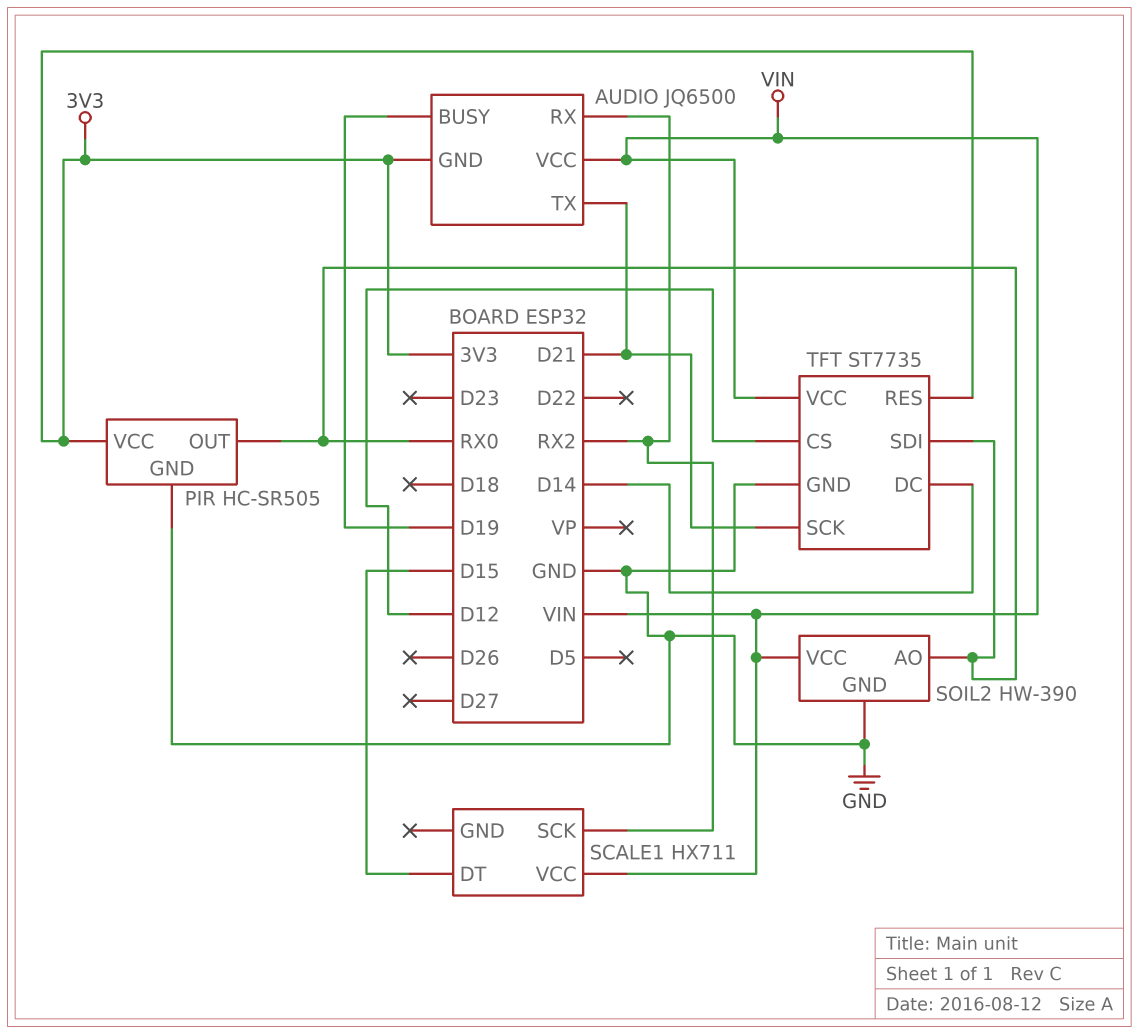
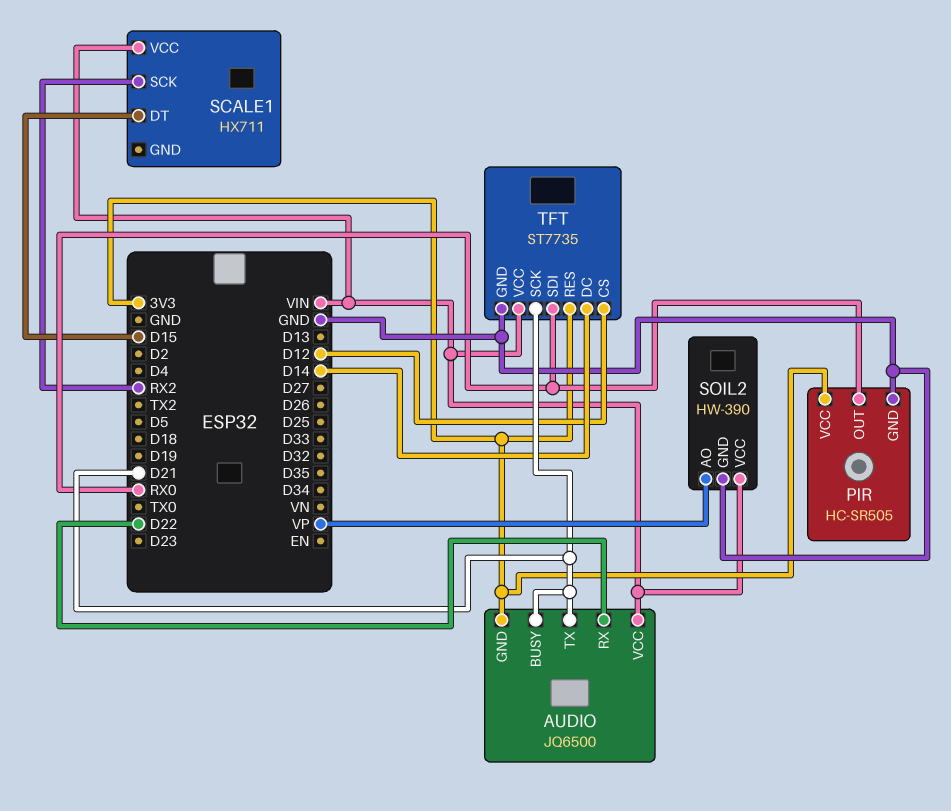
AUDIO pin BUSY: D19 -> D21
AUDIO pin RX: RX2 -> D22
SOIL2 pin AO: RX0 -> VP

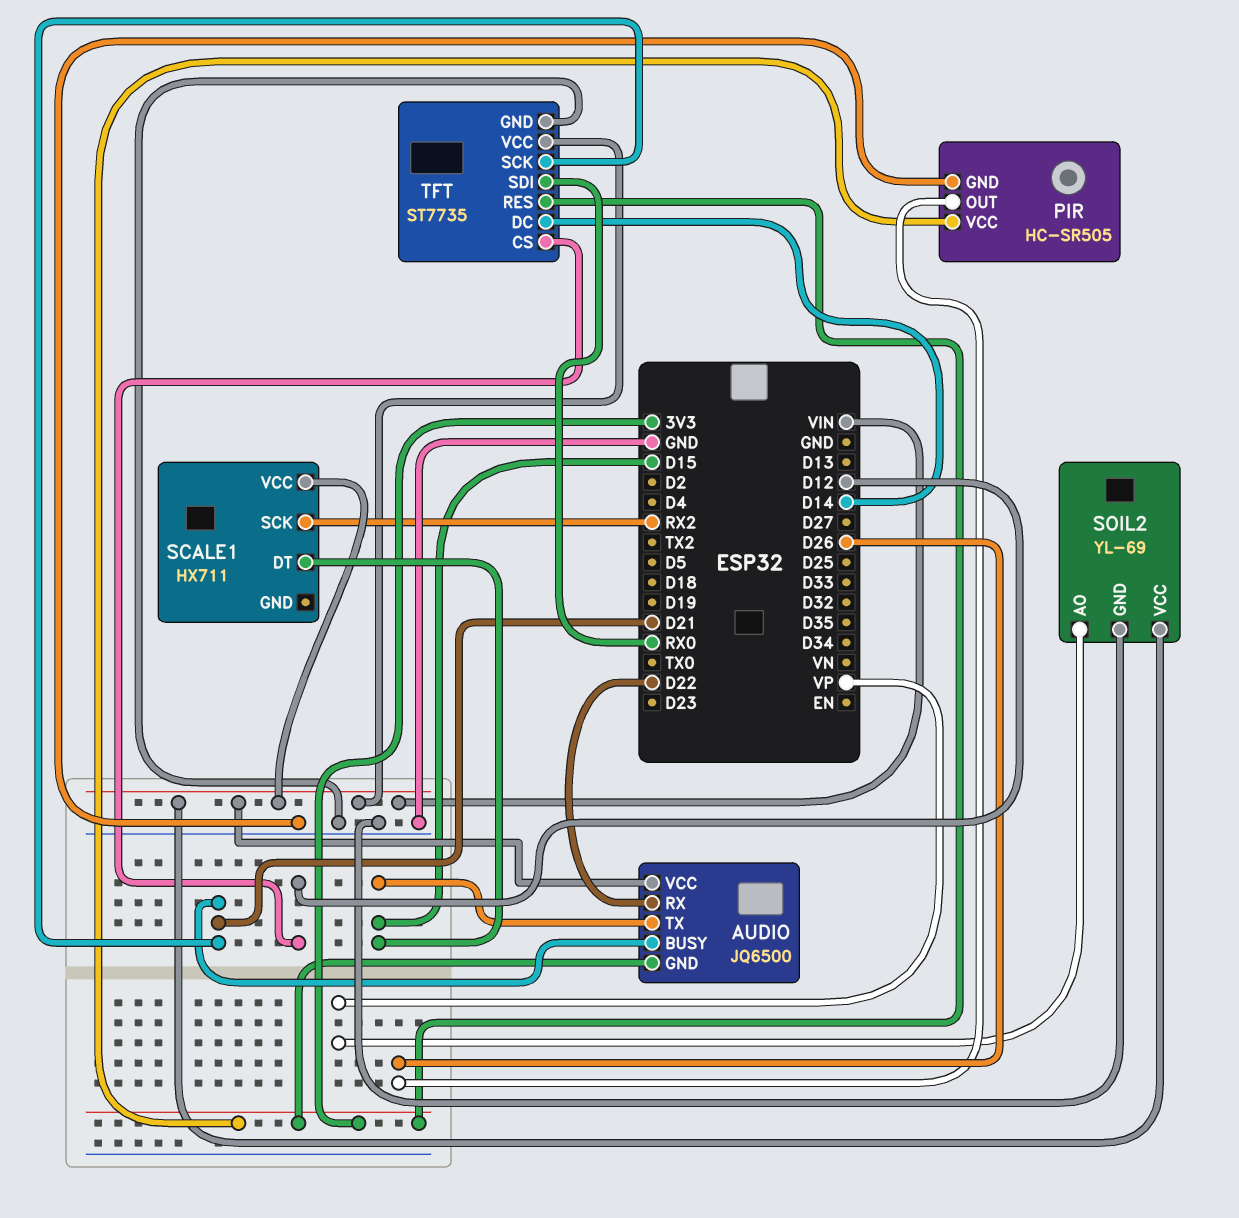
AUDIO pin TX: D21 -> D15
PIR pin OUT: RX0 -> D26
SOIL2: HW-390 -> YL-69

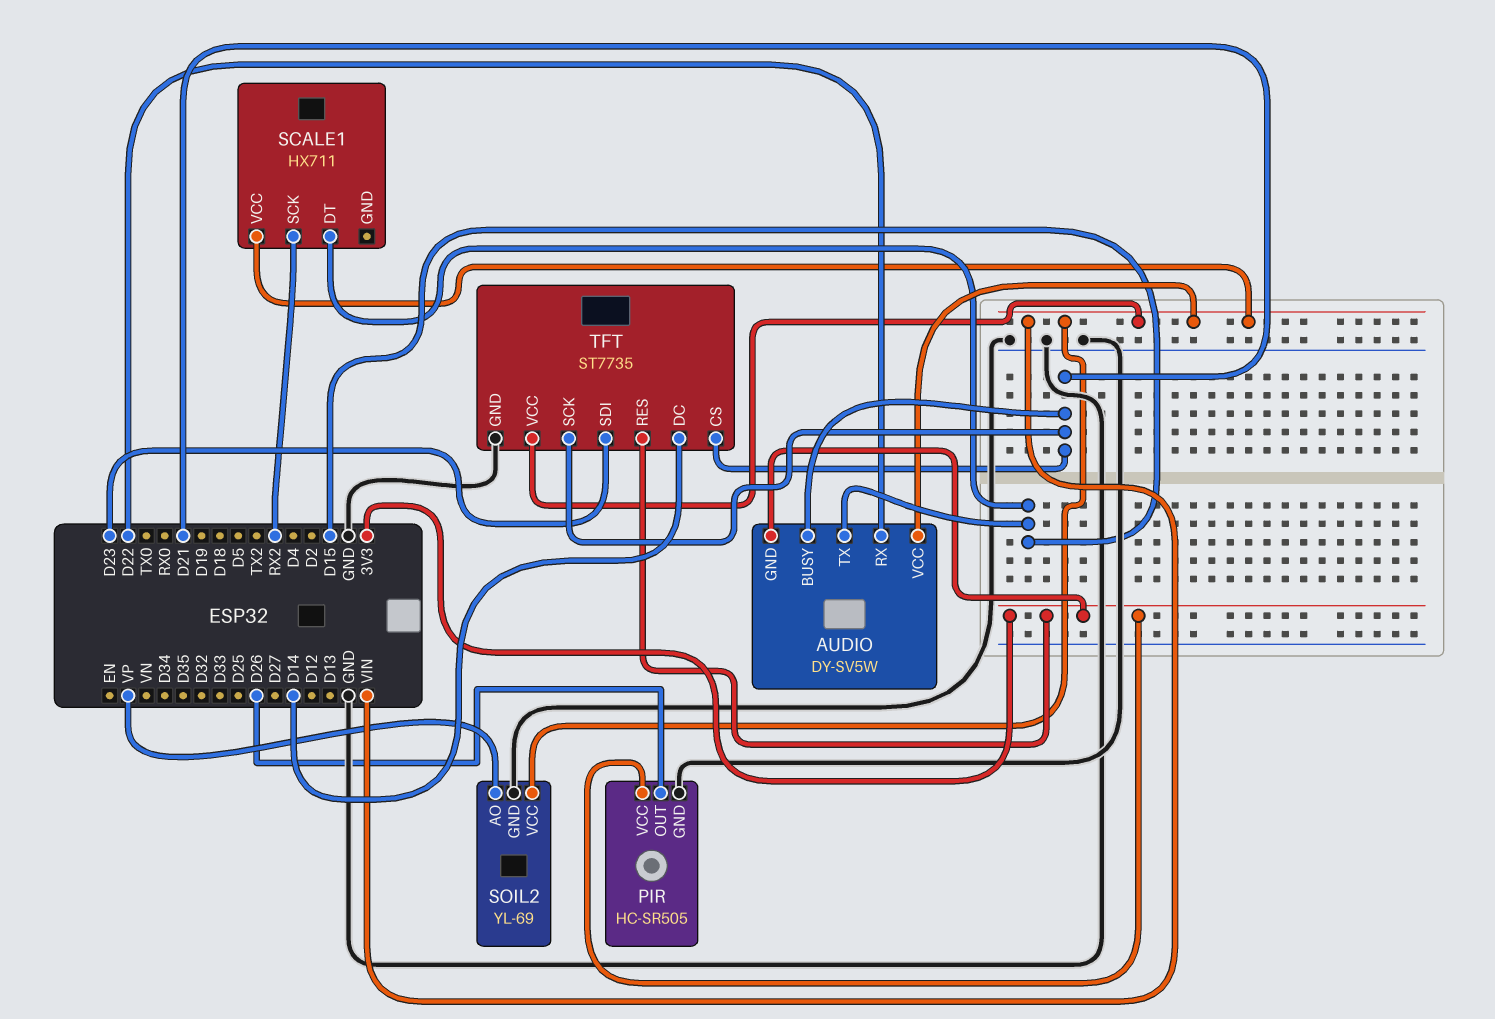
AUDIO: JQ6500 -> DY-SV5W
TFT pin CS: D12 -> D21
TFT pin SDI: RX0 -> D23

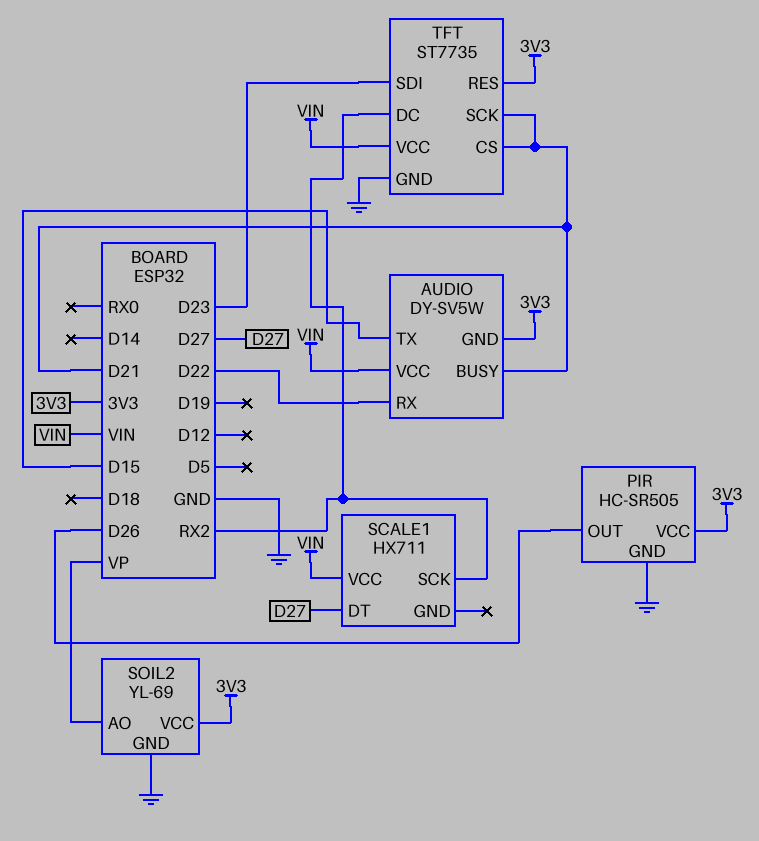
SCALE1 pin DT: D15 -> D27
SOIL2 pin VCC: VIN -> 3V3
TFT pin DC: D14 -> RX2

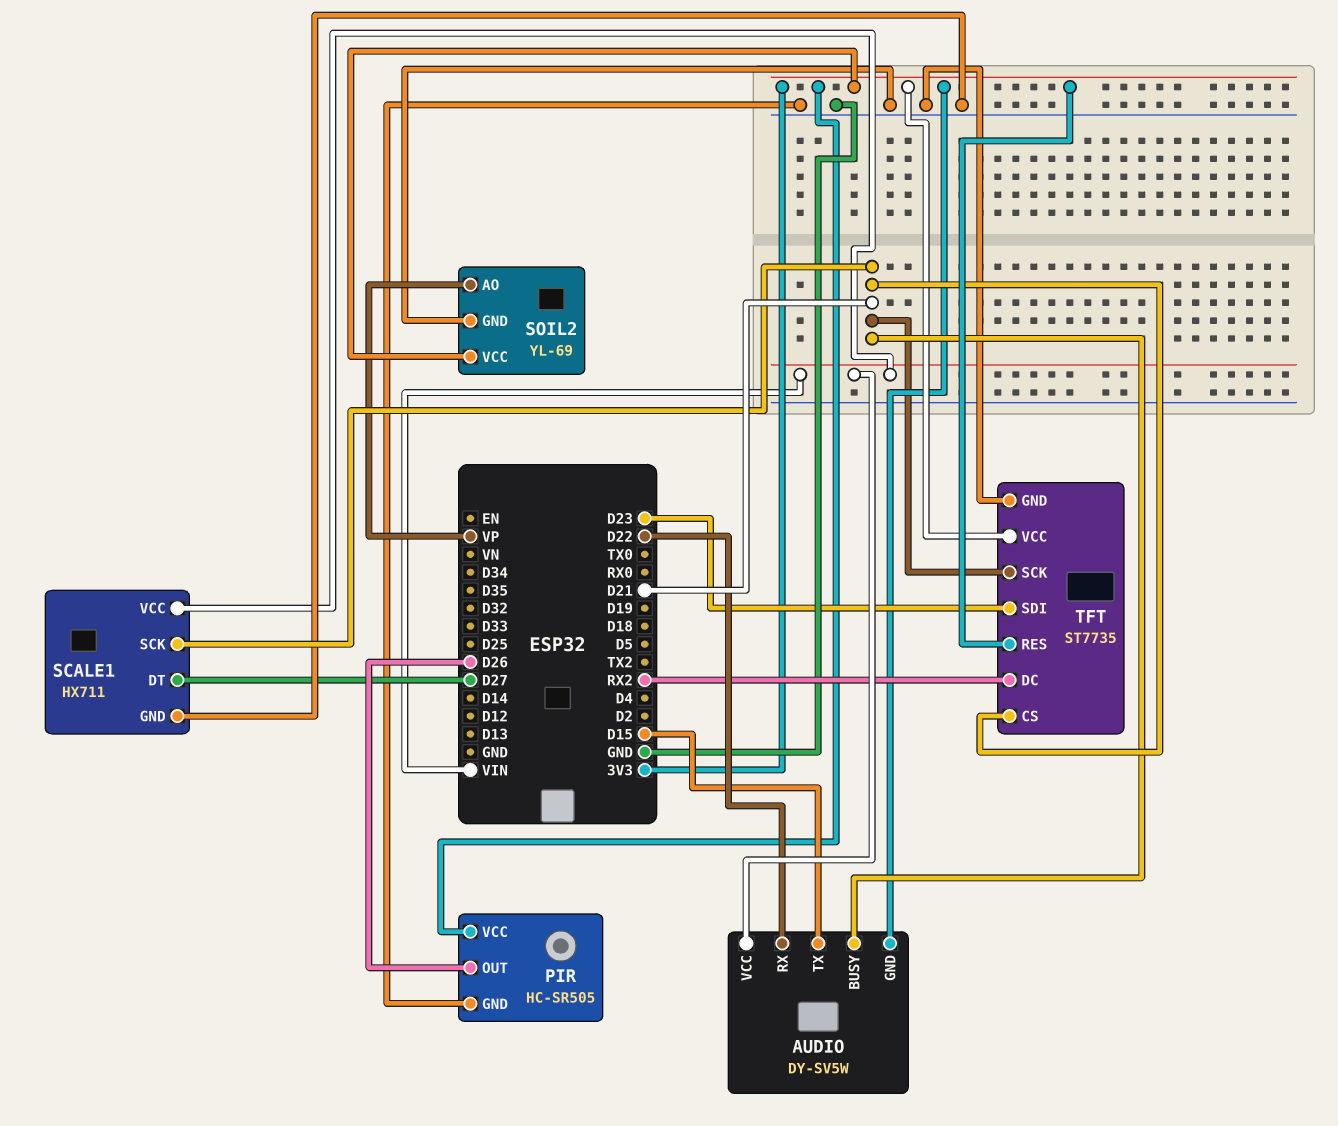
SCALE1 pin GND: none -> GND
SCALE1 pin SCK: RX2 -> D21
TFT pin VCC: VIN -> 3V3

